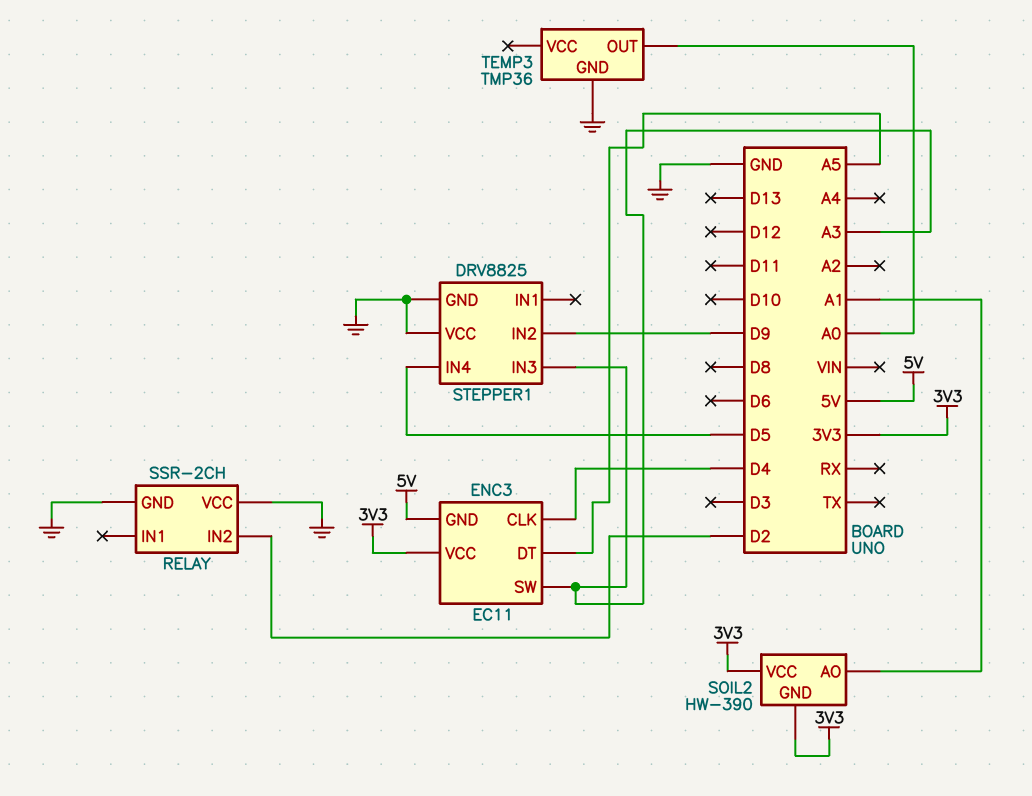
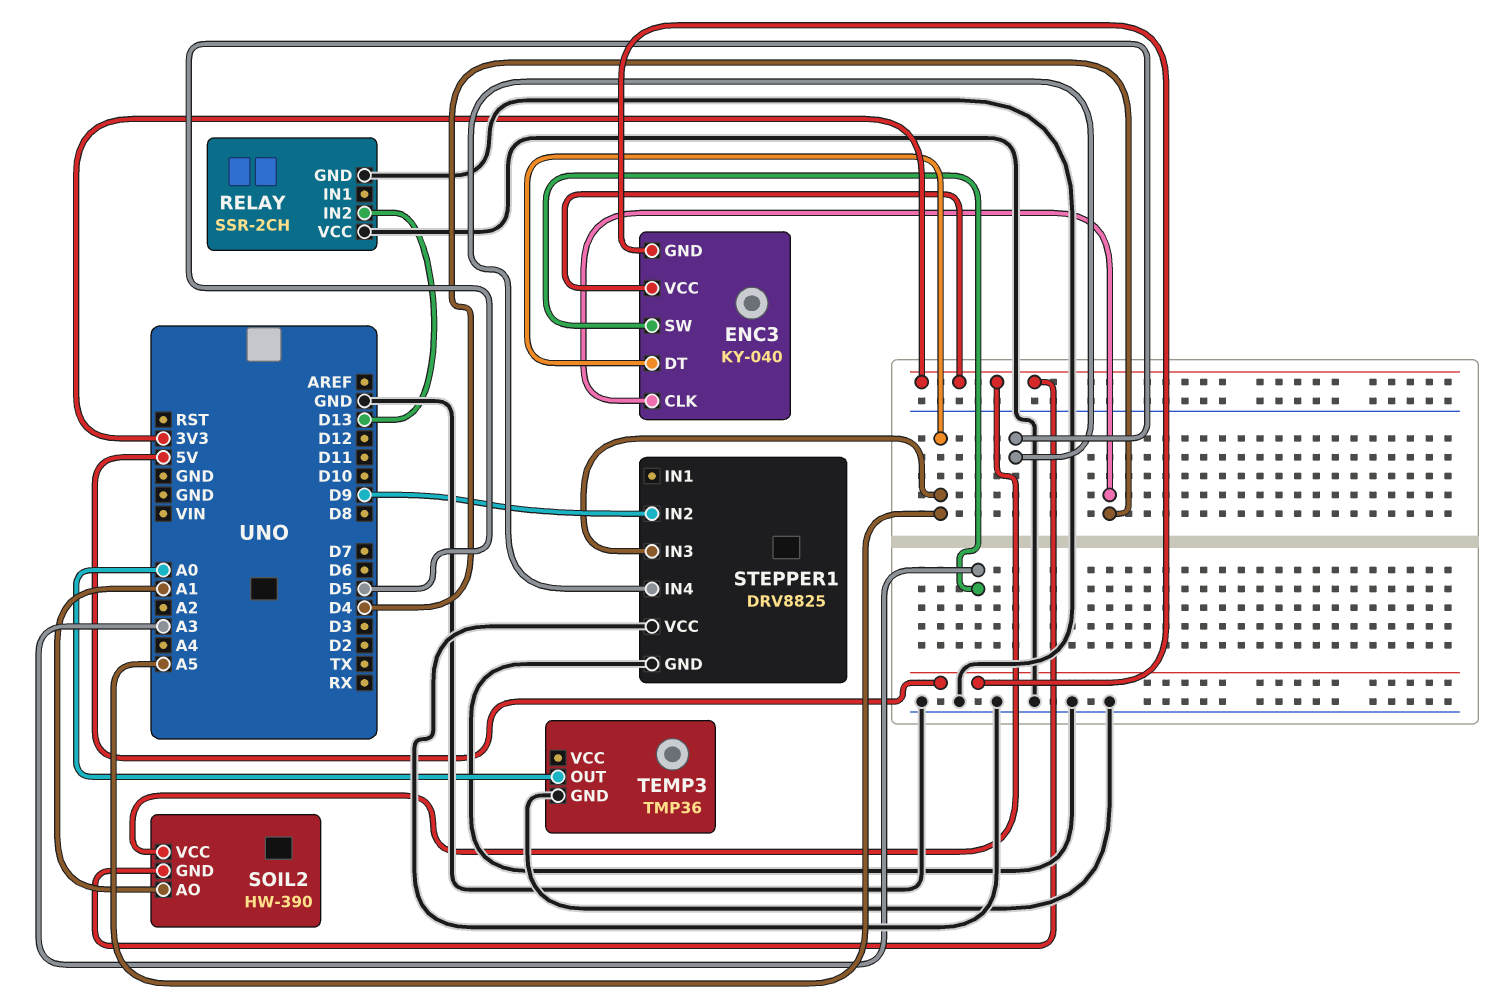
ENC3: EC11 -> KY-040
RELAY pin IN2: D2 -> D13
STEPPER1 pin IN3: A3 -> A5

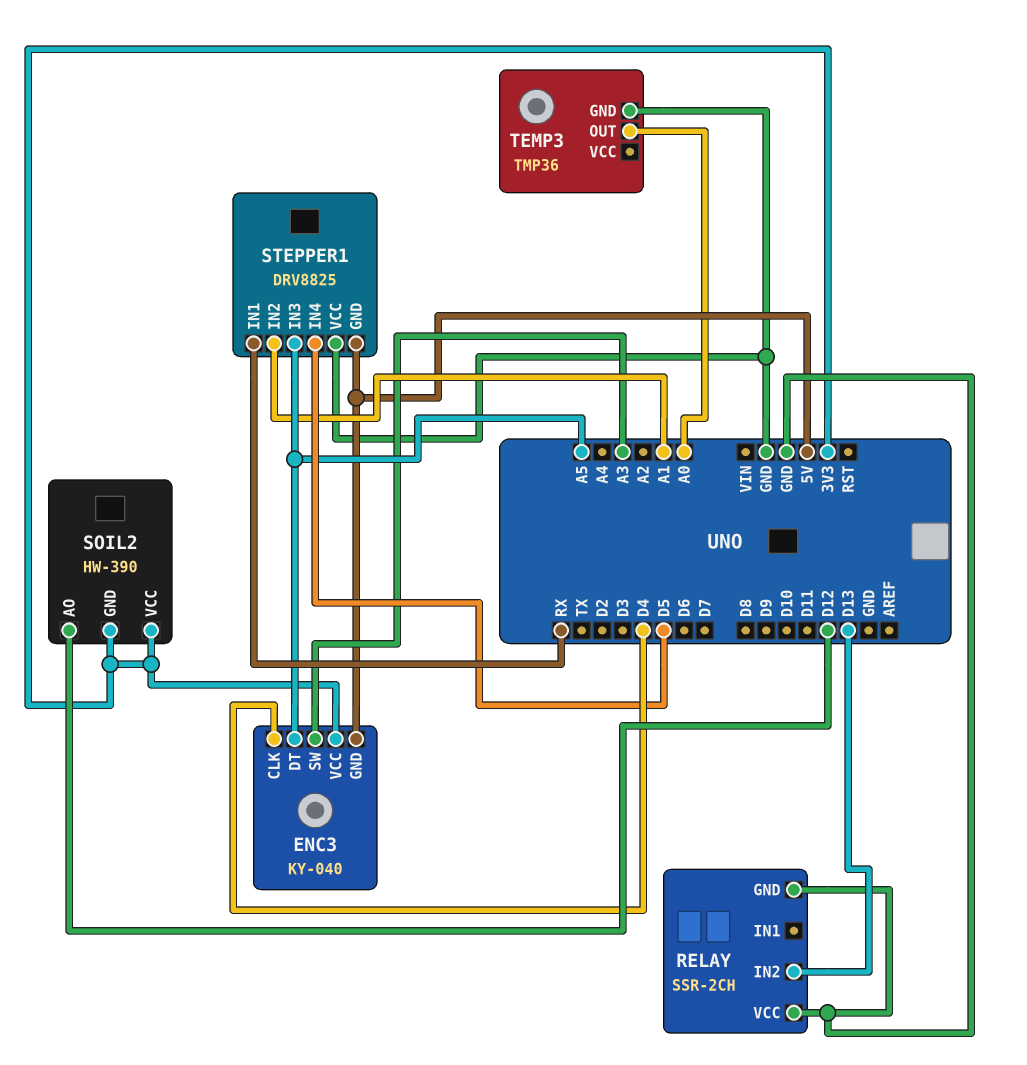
SOIL2 pin AO: A1 -> D12
STEPPER1 pin GND: GND -> 5V
STEPPER1 pin IN1: none -> RX
STEPPER1 pin IN2: D9 -> A1

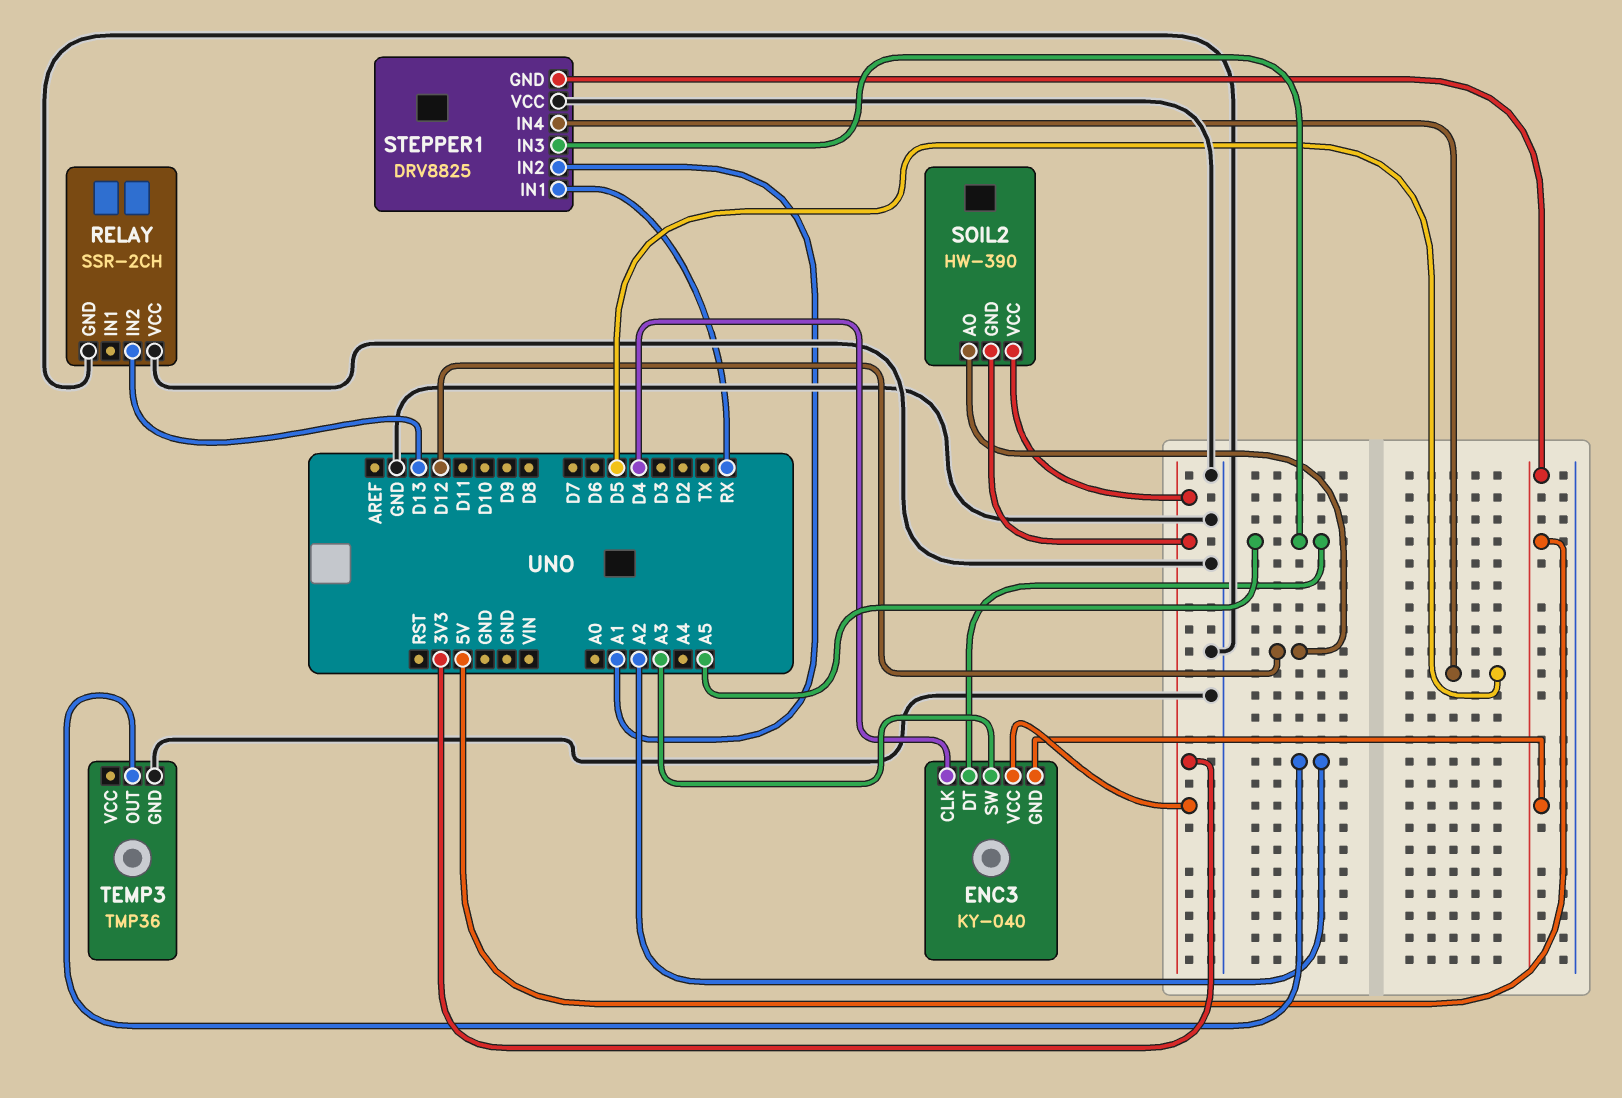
TEMP3 pin OUT: A0 -> A2

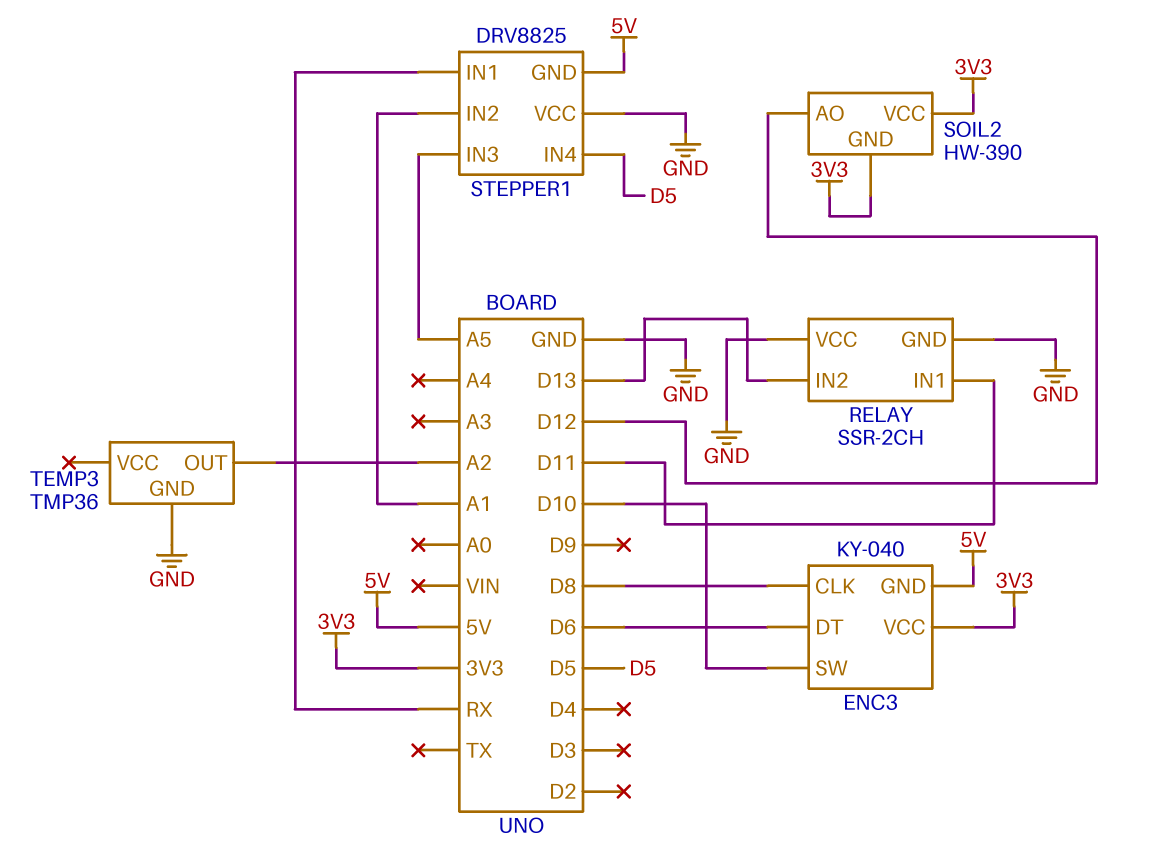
ENC3 pin CLK: D4 -> D8
ENC3 pin DT: A5 -> D6
ENC3 pin SW: A3 -> D10
RELAY pin IN1: none -> D11

